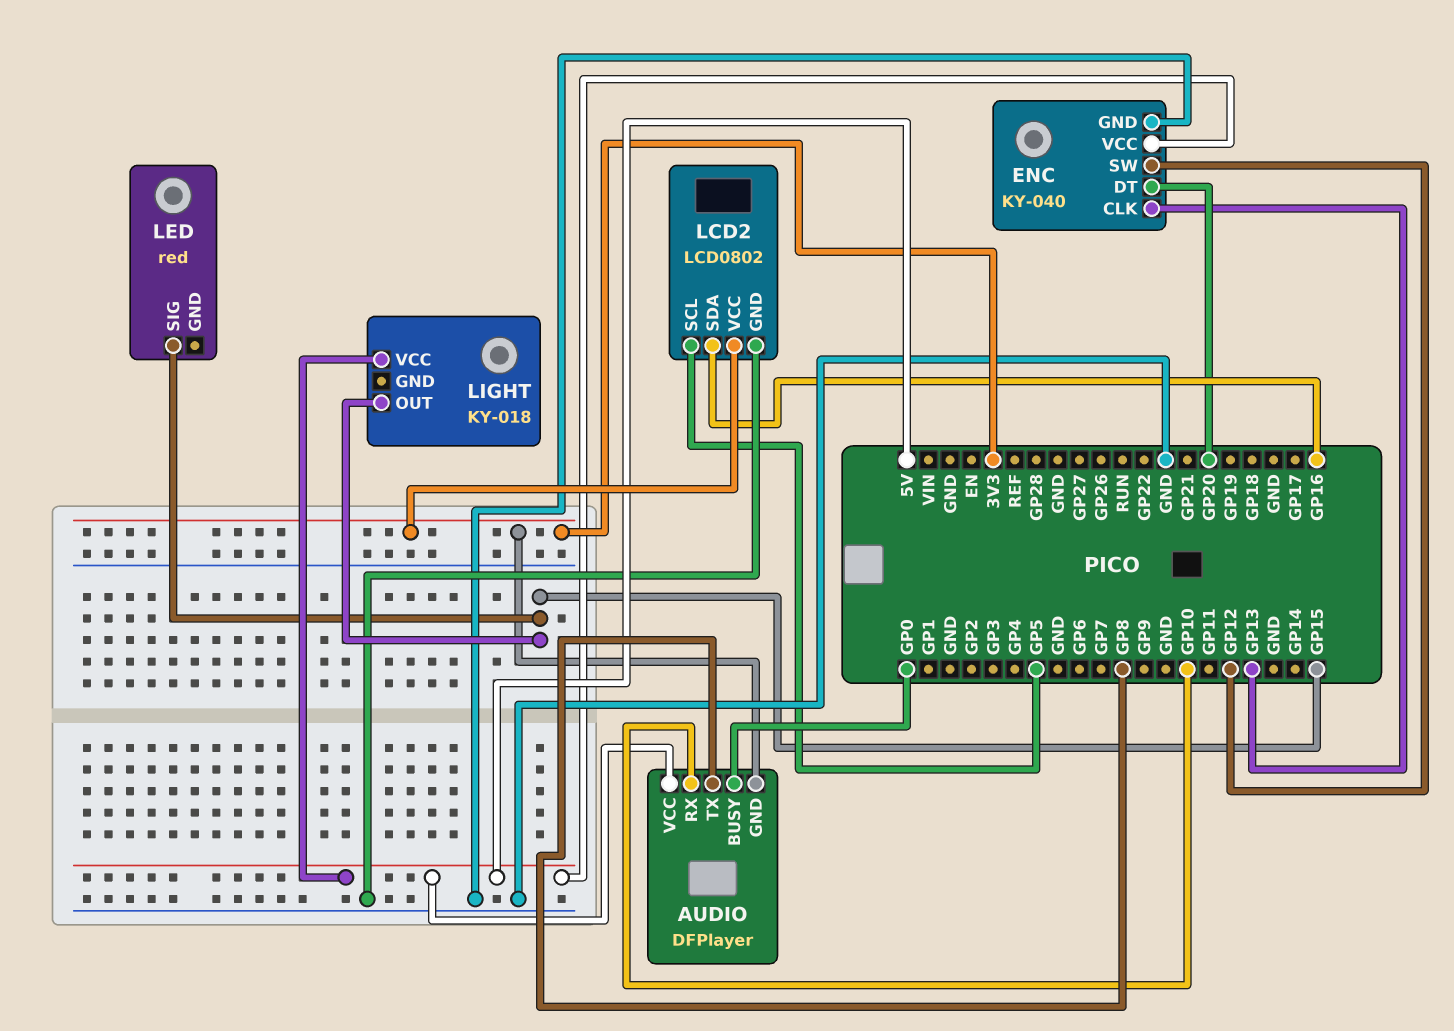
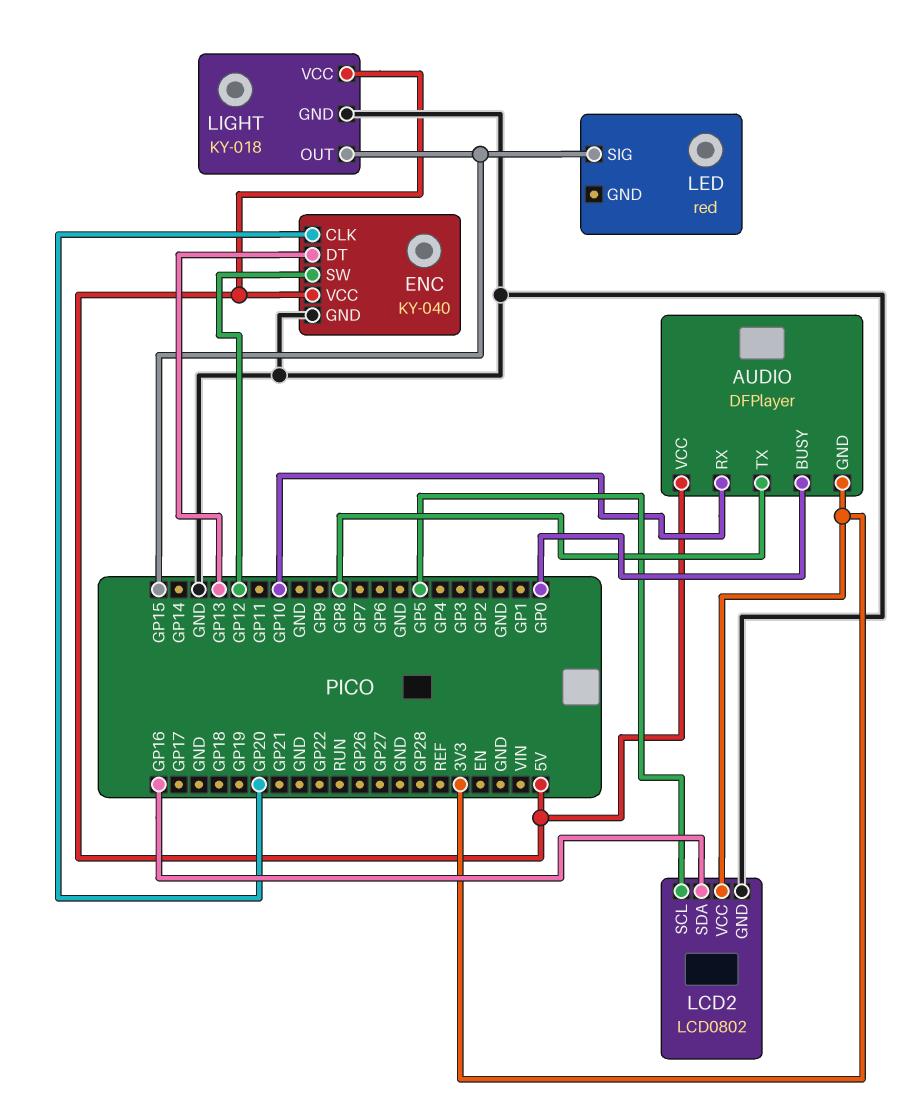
ENC pin CLK: GP13 -> GP20
ENC pin DT: GP20 -> GP13
LIGHT pin GND: none -> GND

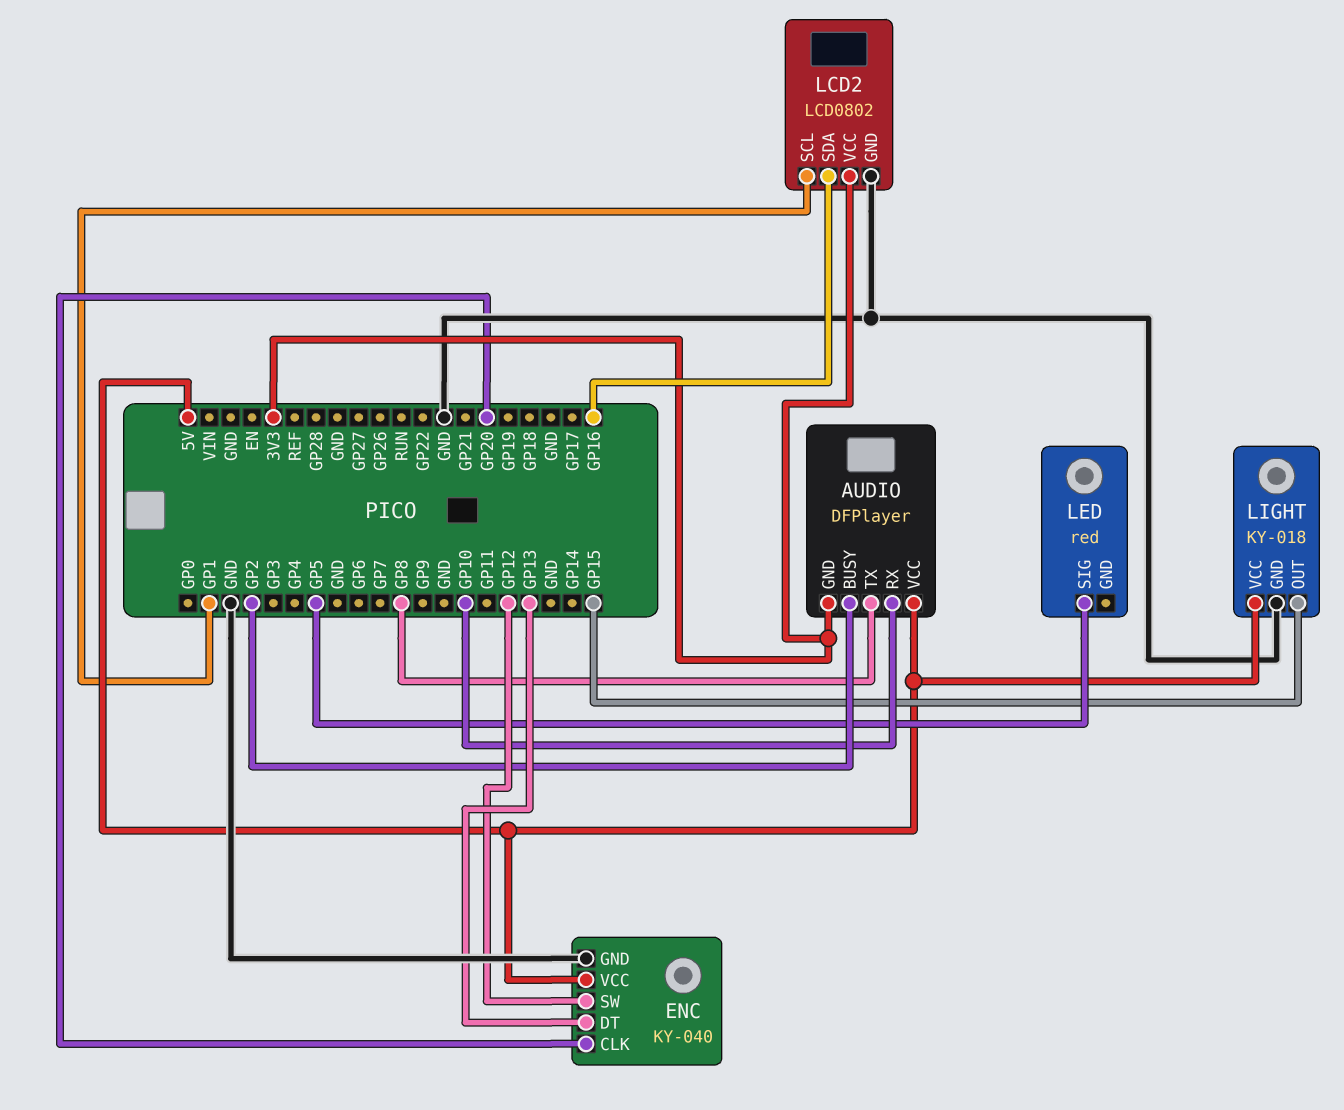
AUDIO pin BUSY: GP0 -> GP2
LCD2 pin SCL: GP5 -> GP1
LED pin SIG: GP15 -> GP5

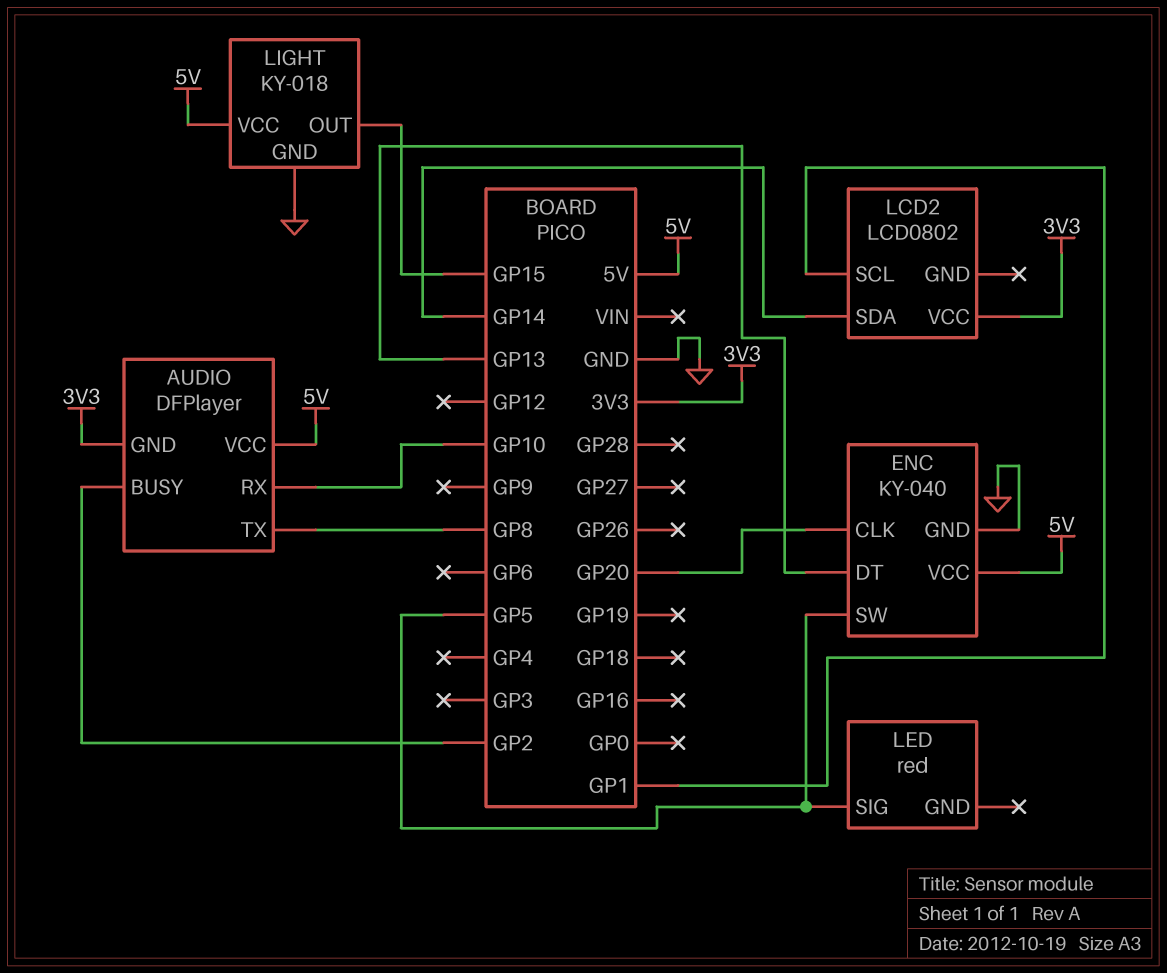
ENC pin SW: GP12 -> GP5
LCD2 pin GND: GND -> none
LCD2 pin SDA: GP16 -> GP14

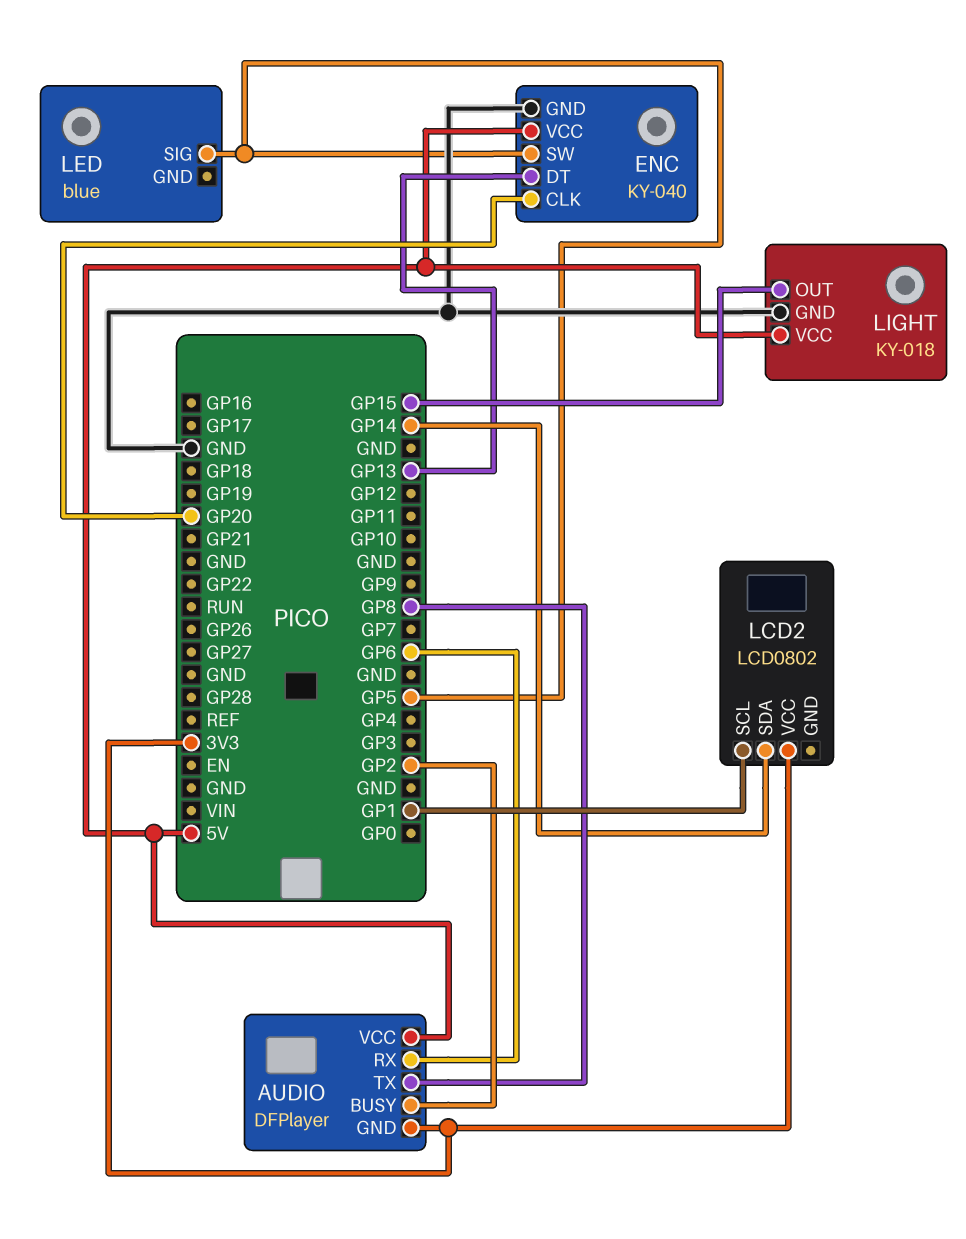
AUDIO pin RX: GP10 -> GP6
LED: red -> blue

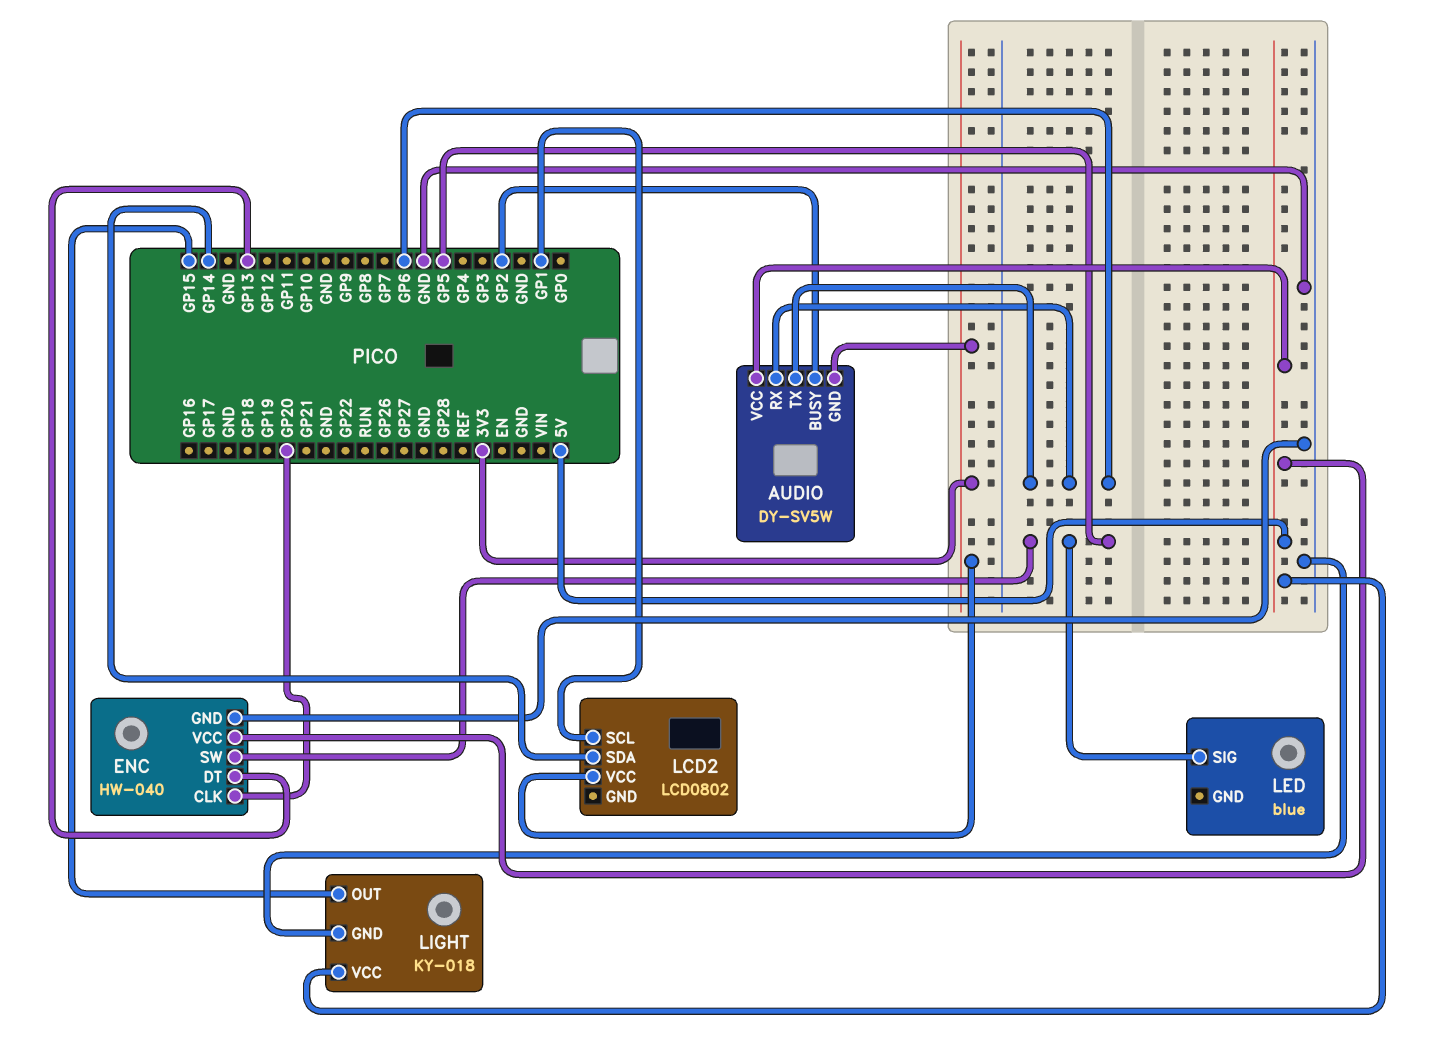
AUDIO: DFPlayer -> DY-SV5W
AUDIO pin TX: GP8 -> GP6
ENC: KY-040 -> HW-040

